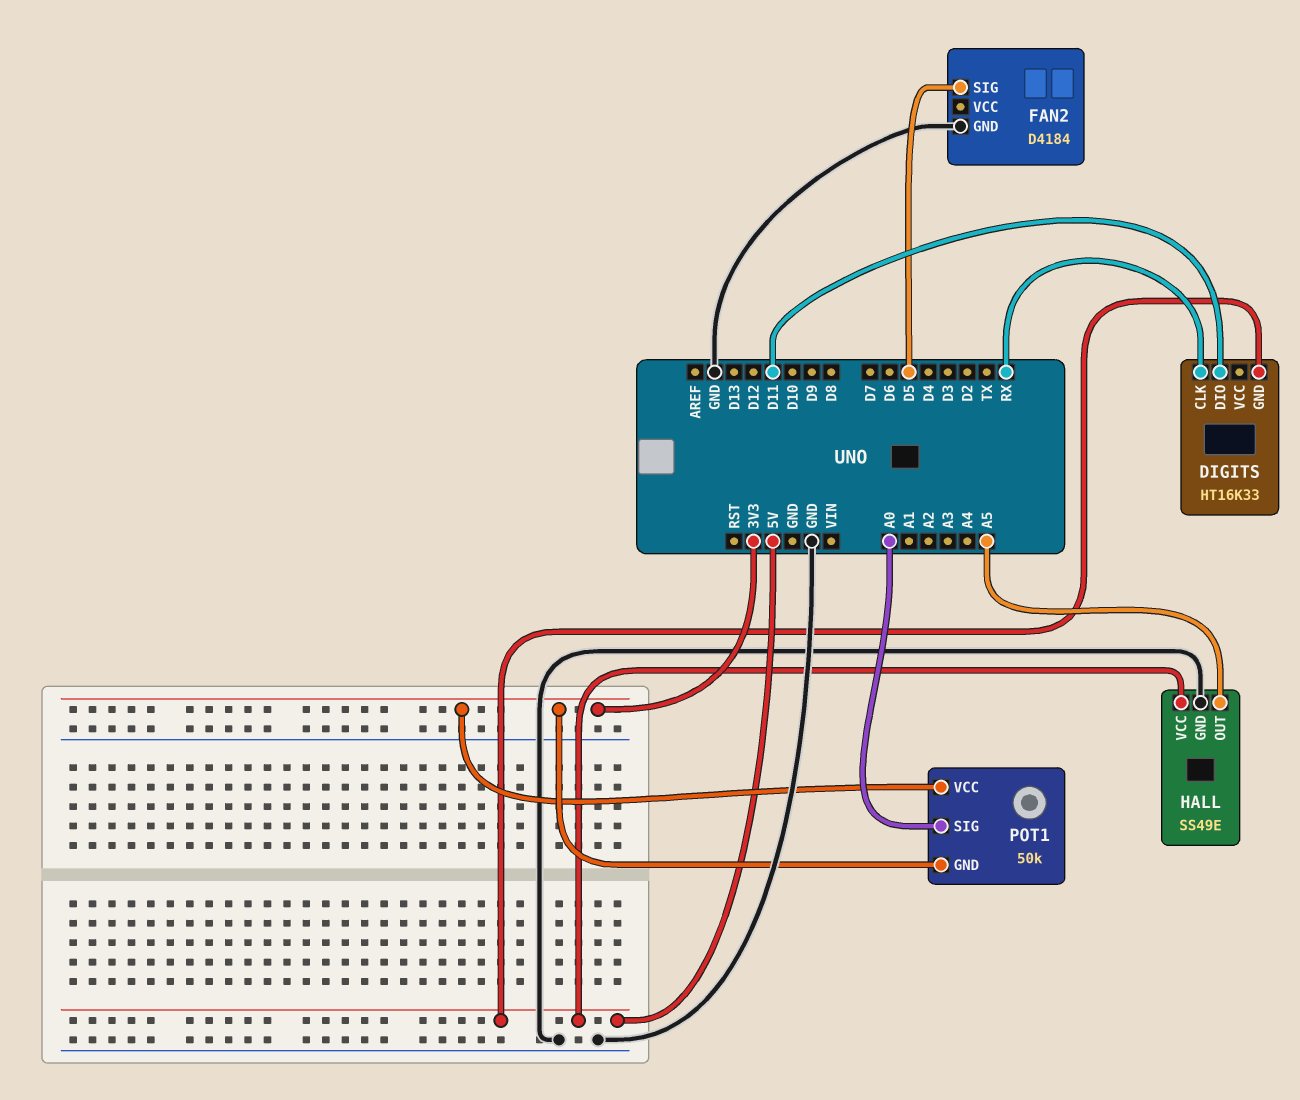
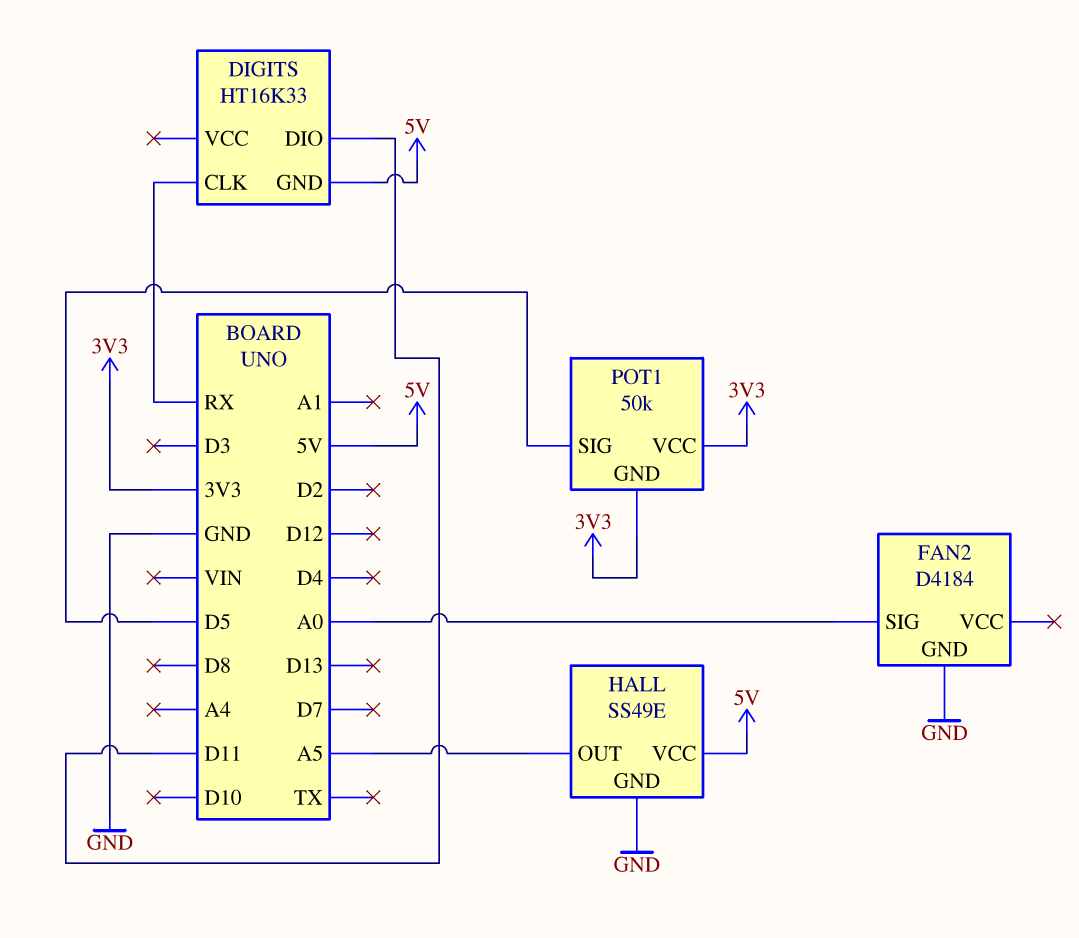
FAN2 pin SIG: D5 -> A0
POT1 pin SIG: A0 -> D5

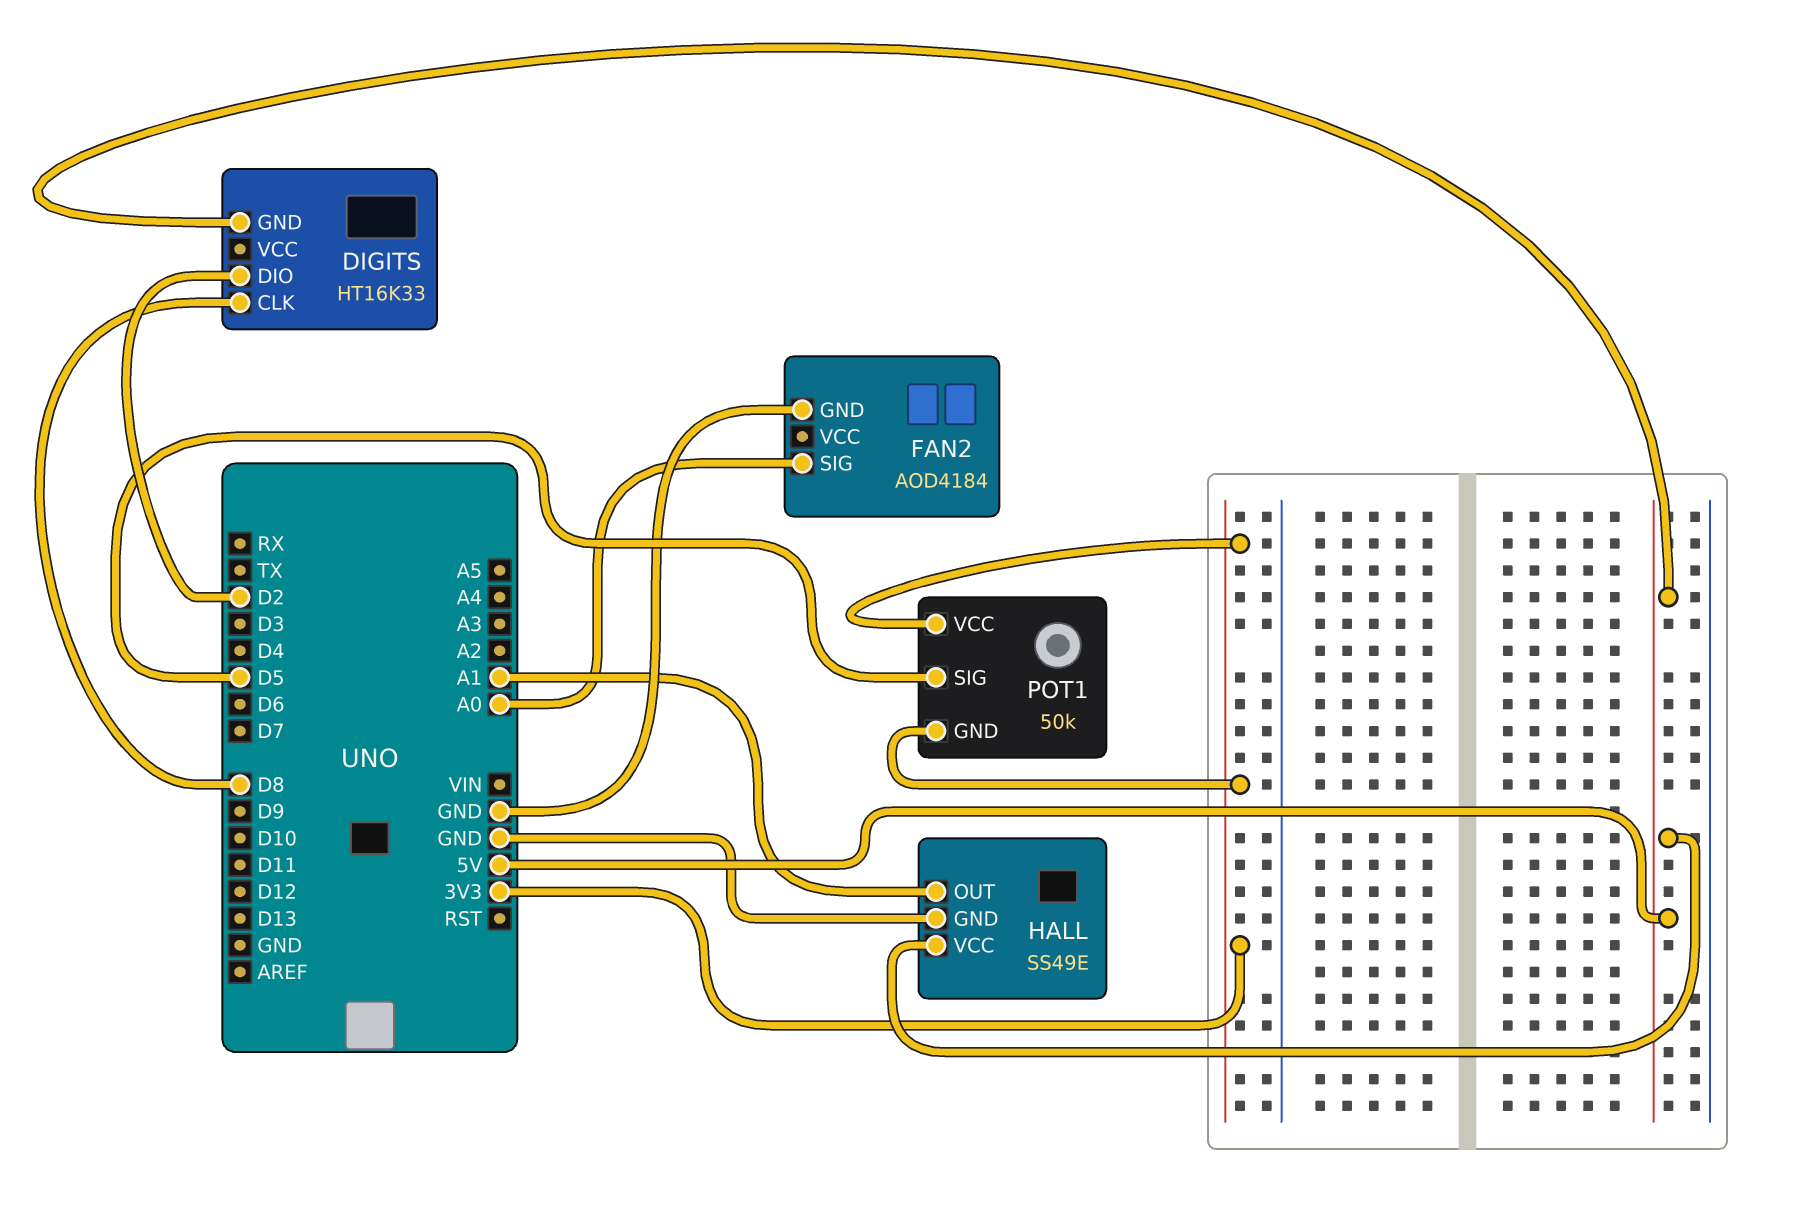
DIGITS pin CLK: RX -> D8
DIGITS pin DIO: D11 -> D2
FAN2: D4184 -> AOD4184
HALL pin OUT: A5 -> A1

